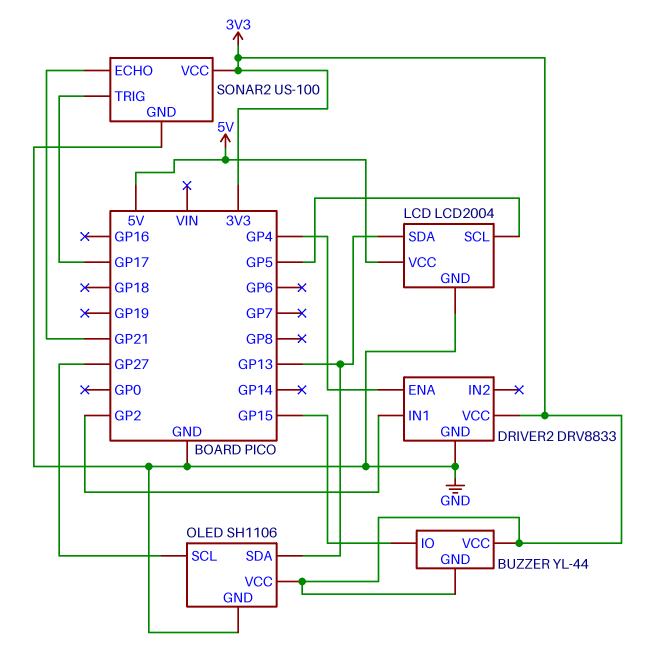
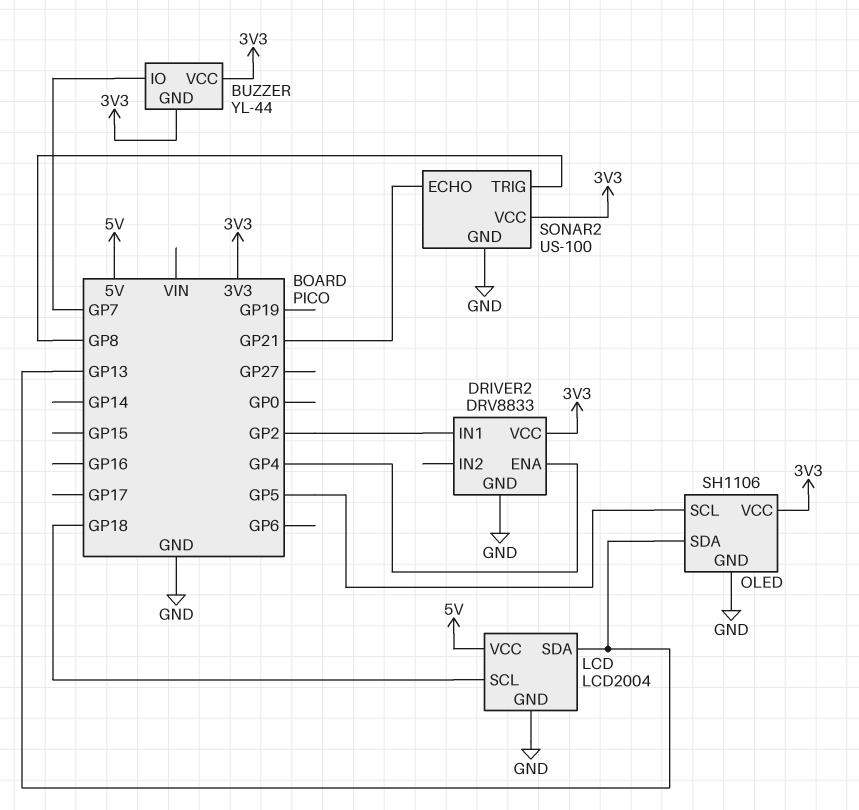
BUZZER pin IO: GP15 -> GP7
LCD pin SCL: GP5 -> GP18
OLED pin SCL: GP27 -> GP5
SONAR2 pin TRIG: GP17 -> GP8

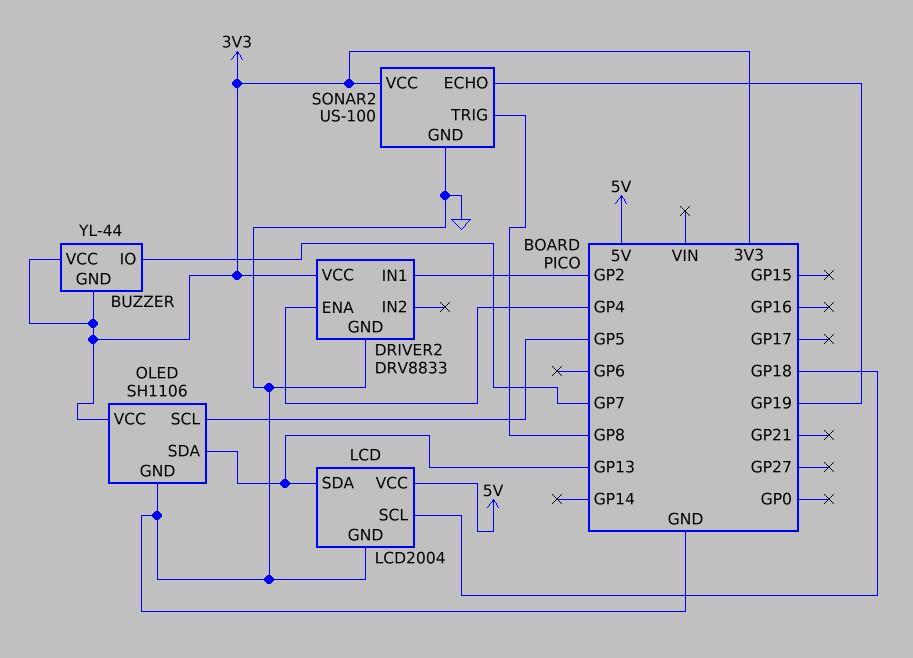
SONAR2 pin ECHO: GP21 -> GP19

